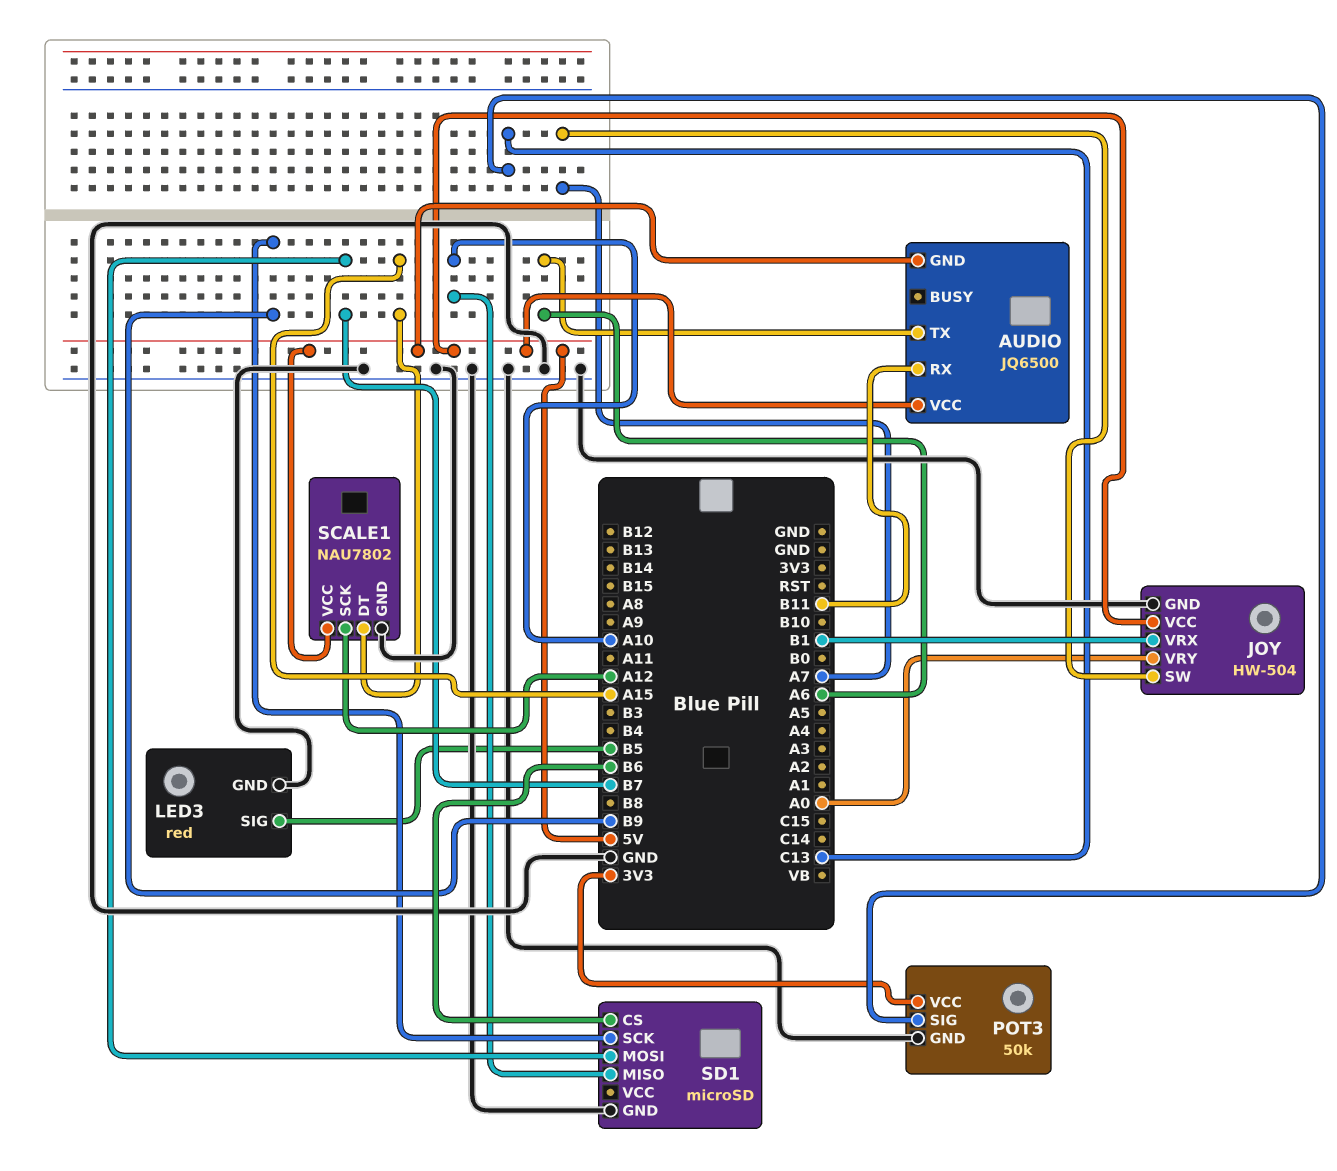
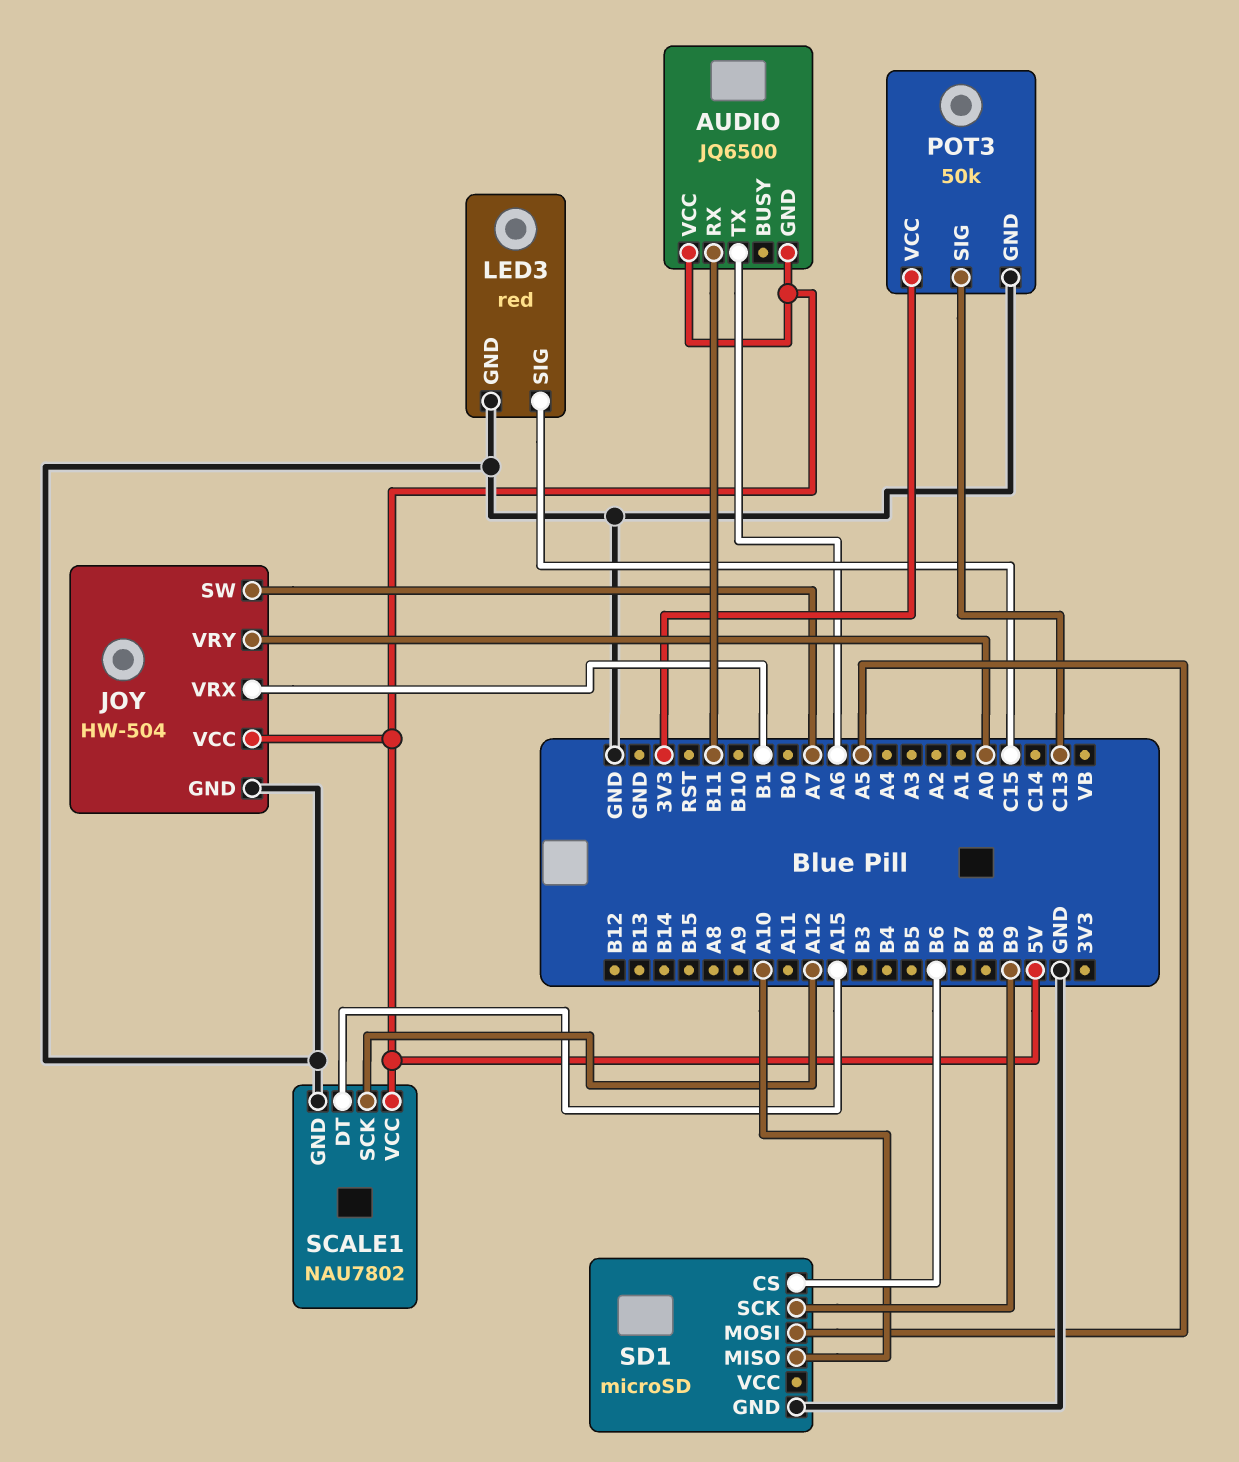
LED3 pin SIG: B5 -> C15
SD1 pin MOSI: B7 -> A5

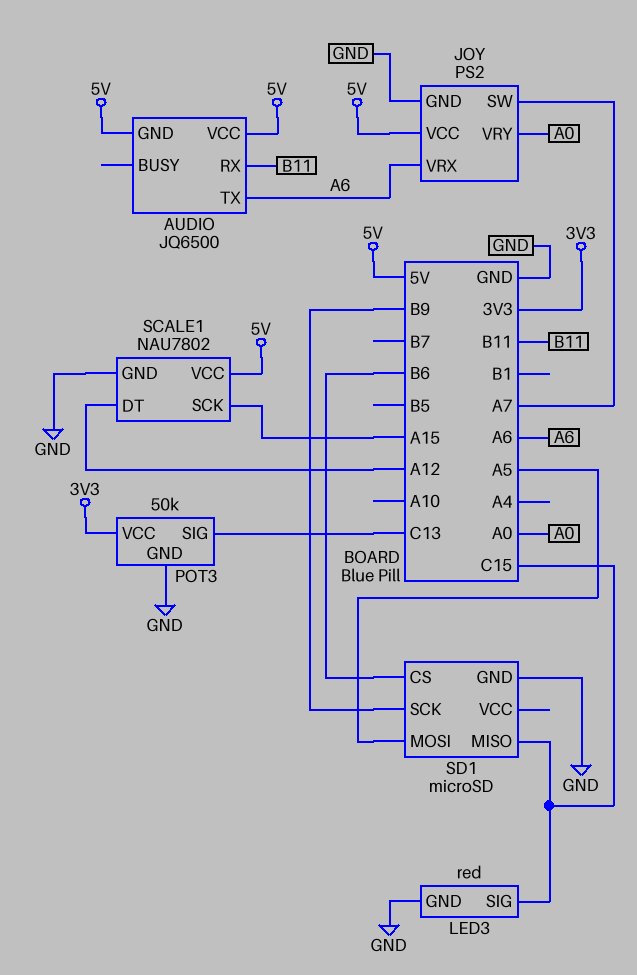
JOY: HW-504 -> PS2
JOY pin VRX: B1 -> A6
SCALE1 pin DT: A15 -> A12
SCALE1 pin SCK: A12 -> A15
SD1 pin MISO: A10 -> C15

